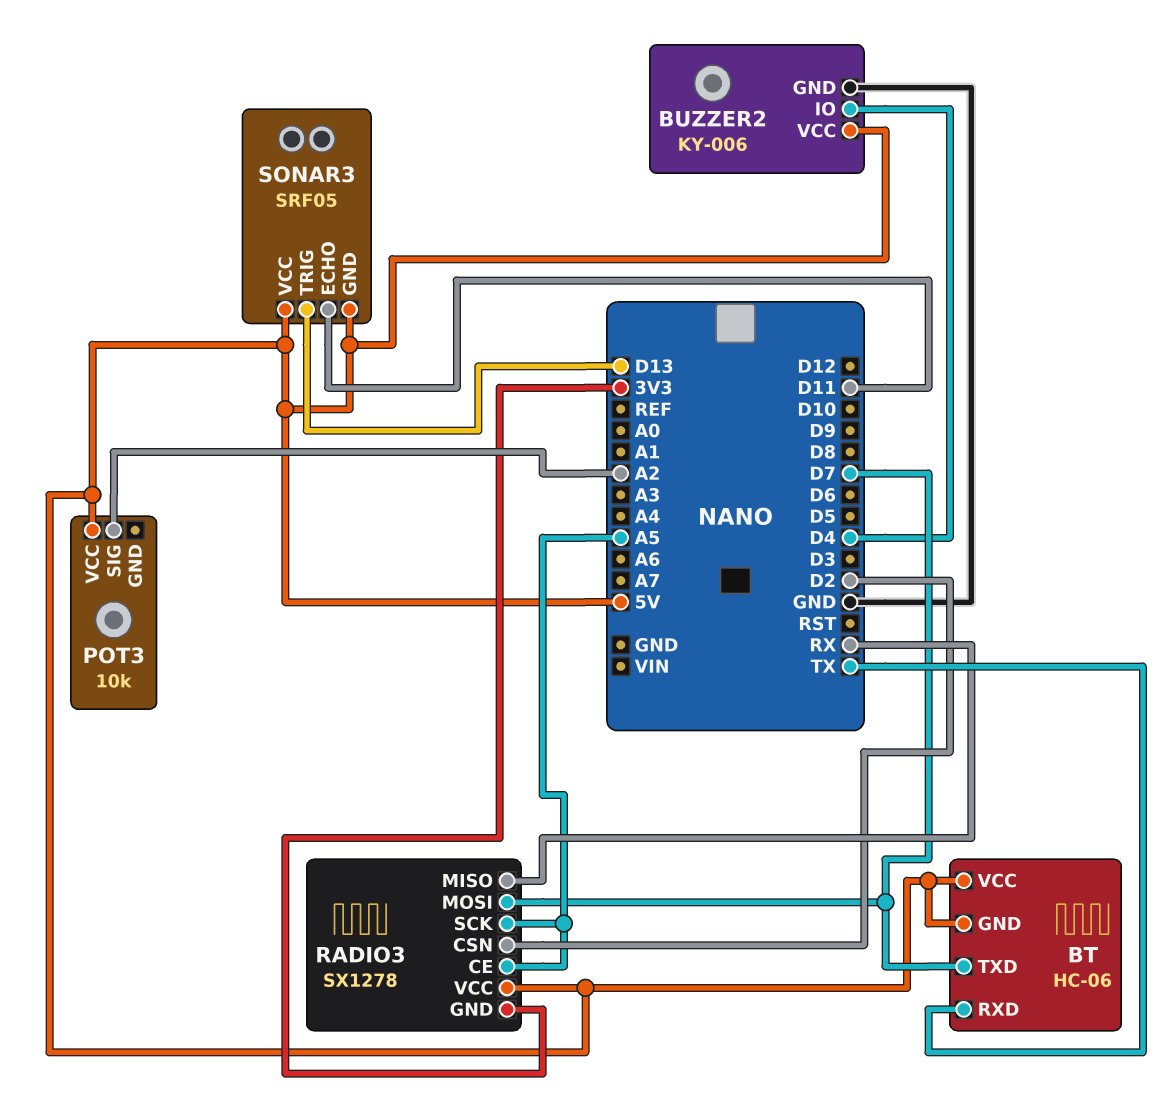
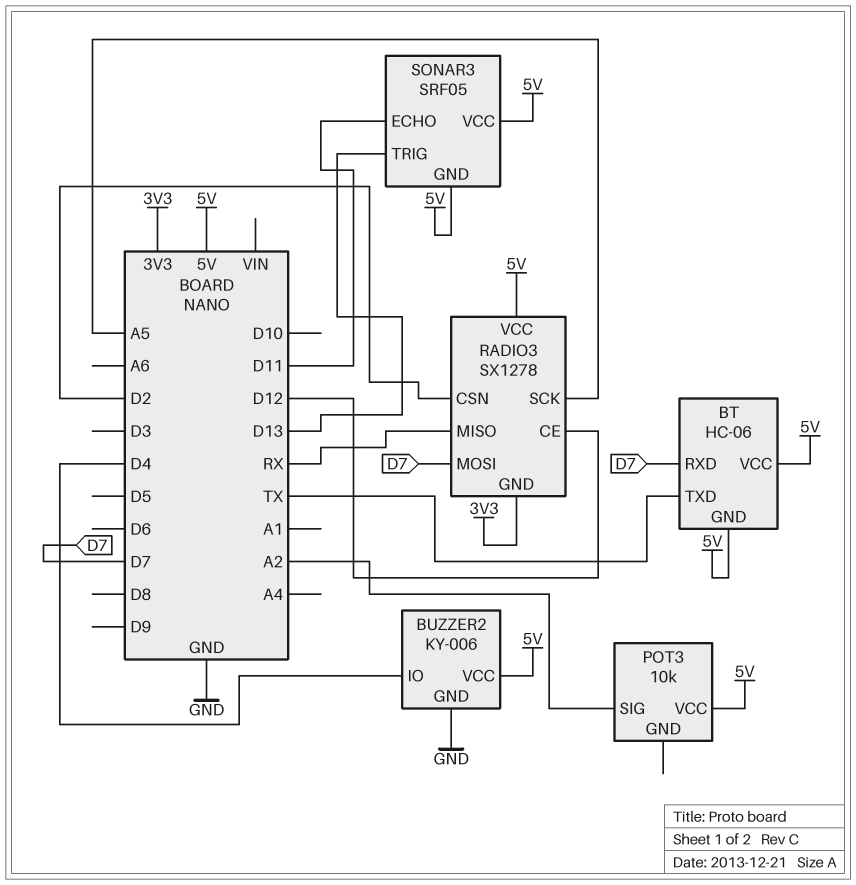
BT pin RXD: TX -> D7
BT pin TXD: D7 -> TX
RADIO3 pin CE: A5 -> D12

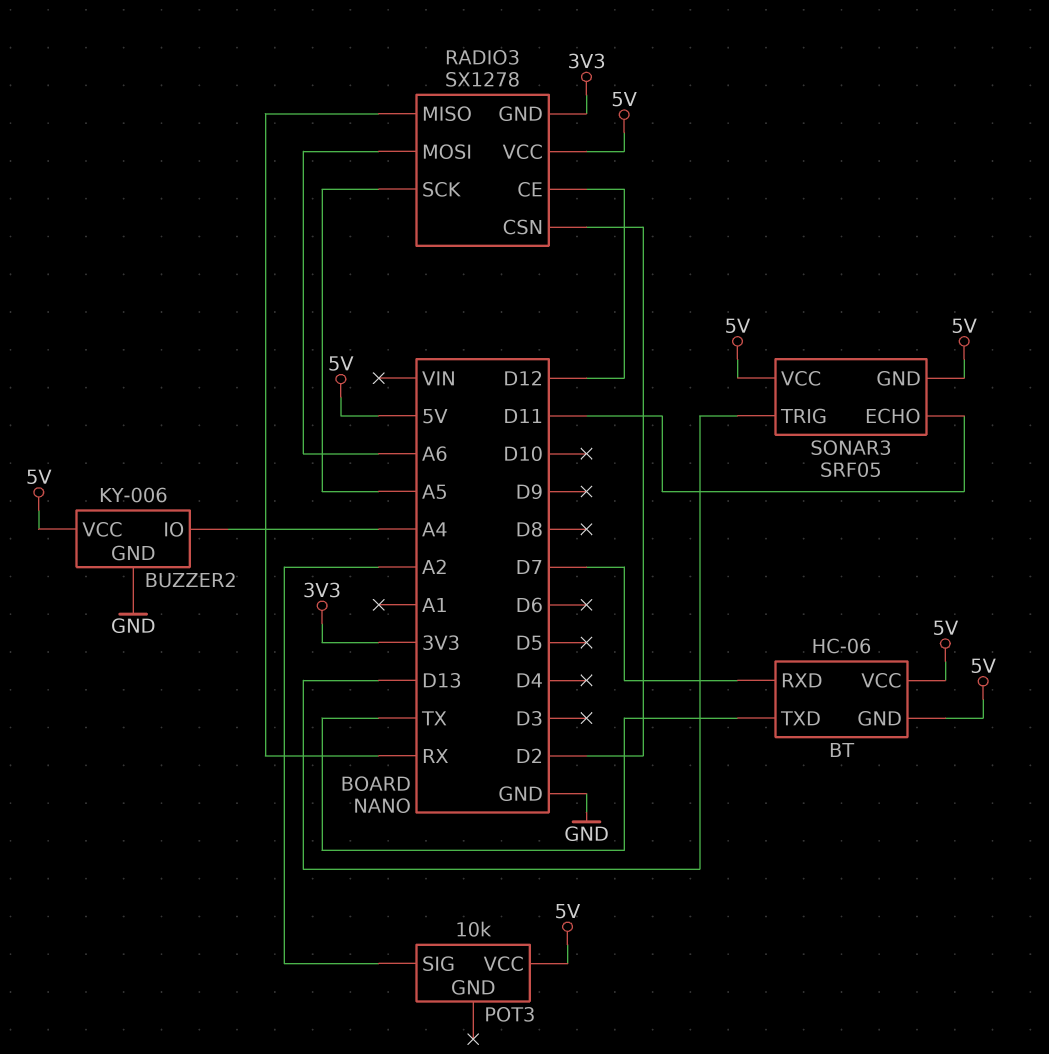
BUZZER2 pin IO: D4 -> A4
RADIO3 pin MOSI: D7 -> A6

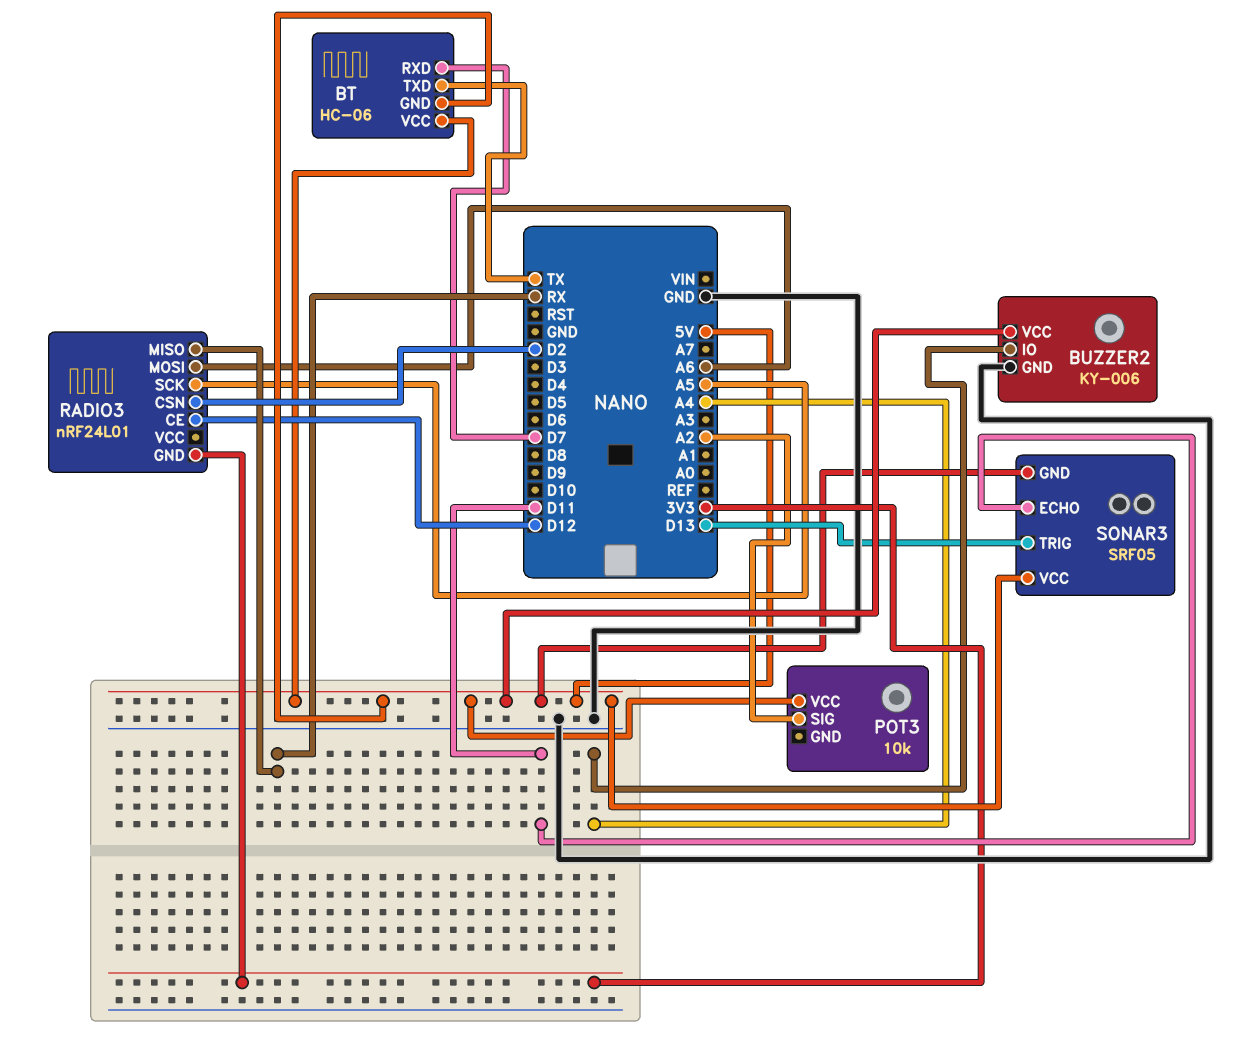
RADIO3: SX1278 -> nRF24L01
RADIO3 pin VCC: 5V -> none

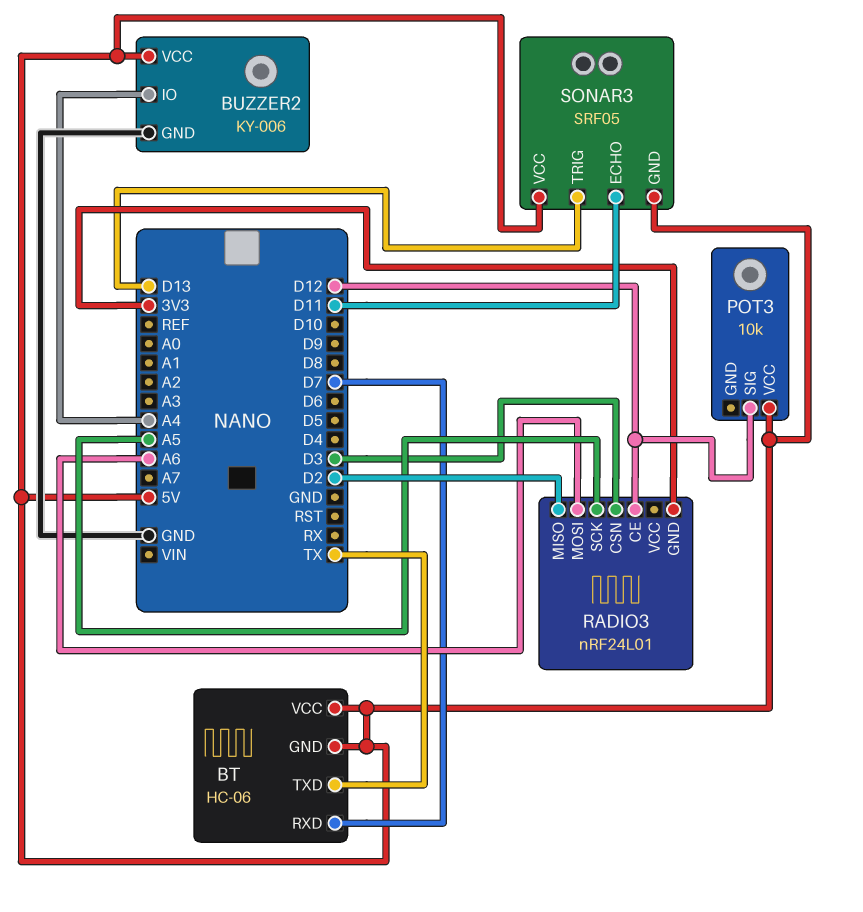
POT3 pin SIG: A2 -> D12
RADIO3 pin CSN: D2 -> D3
RADIO3 pin MISO: RX -> D2

